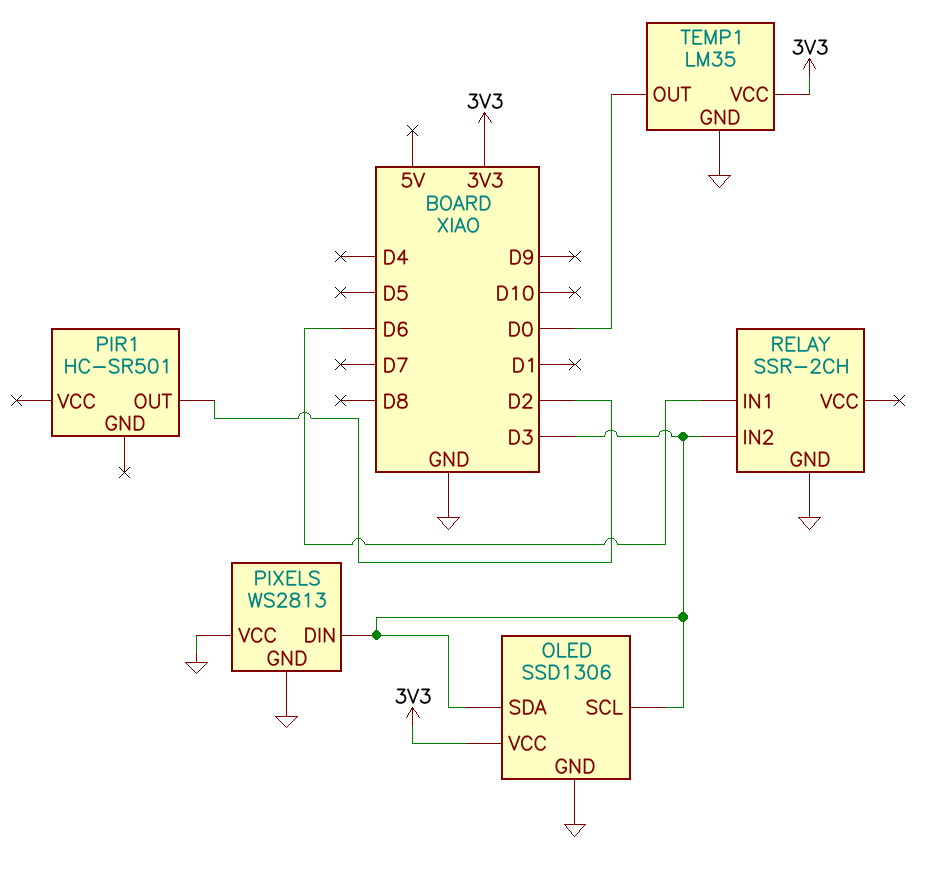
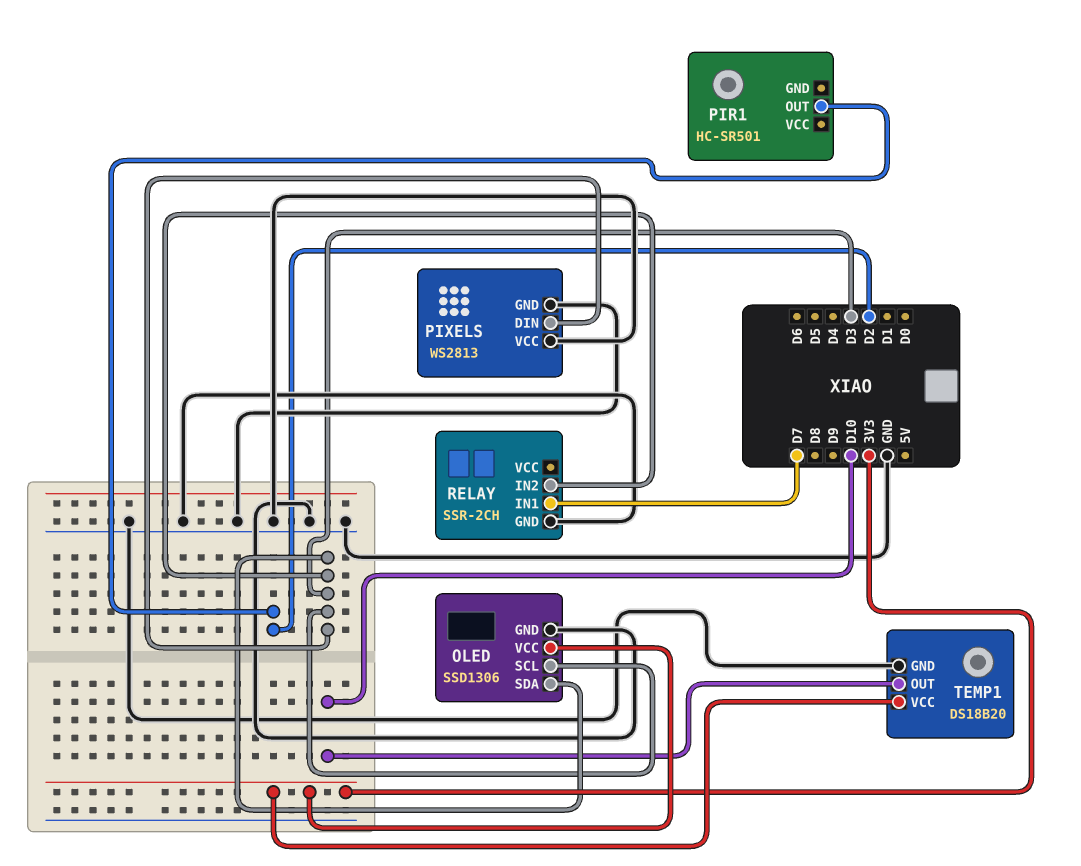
RELAY pin IN1: D6 -> D7
TEMP1: LM35 -> DS18B20
TEMP1 pin OUT: D0 -> D10

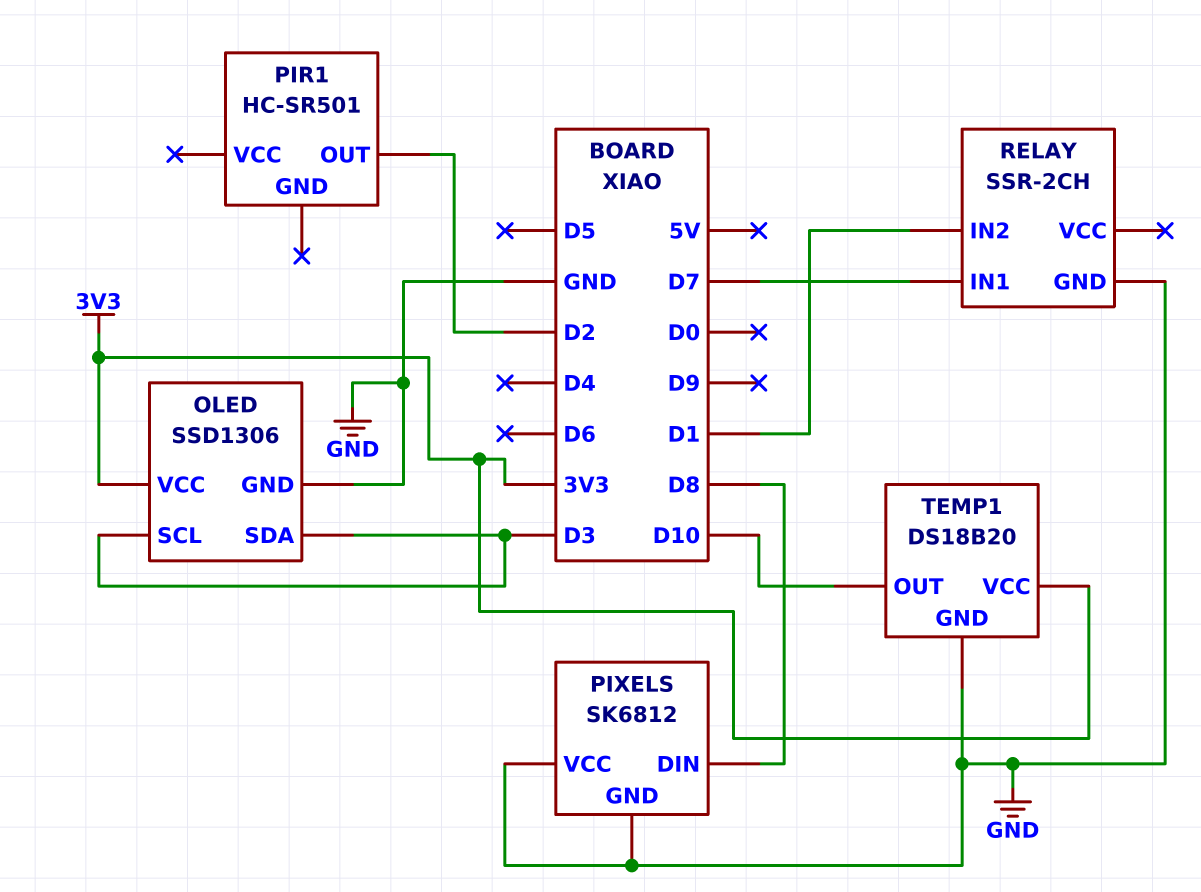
PIXELS: WS2813 -> SK6812
PIXELS pin DIN: D3 -> D8
RELAY pin IN2: D3 -> D1

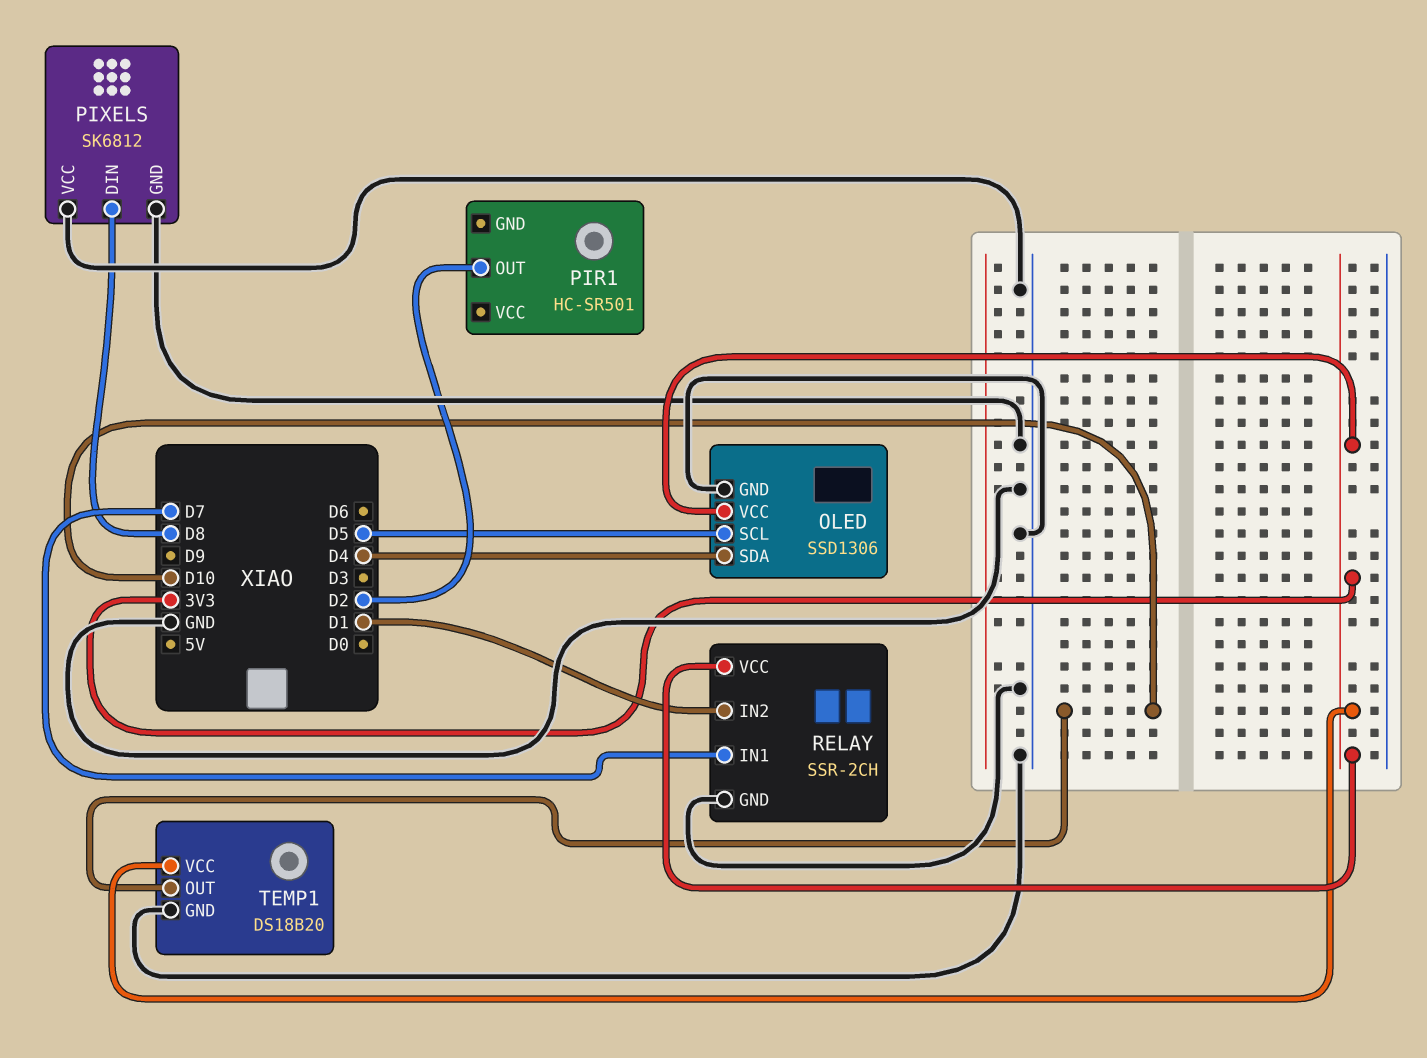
OLED pin SCL: D3 -> D5
OLED pin SDA: D3 -> D4
RELAY pin VCC: none -> 3V3

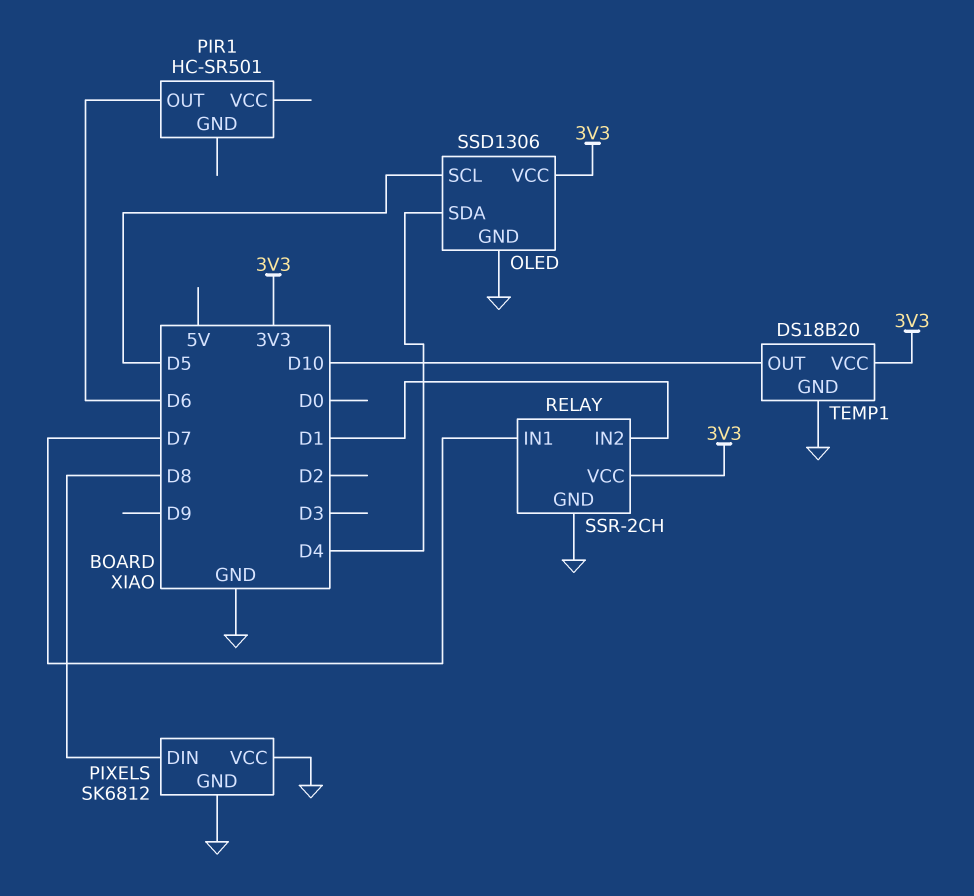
PIR1 pin OUT: D2 -> D6

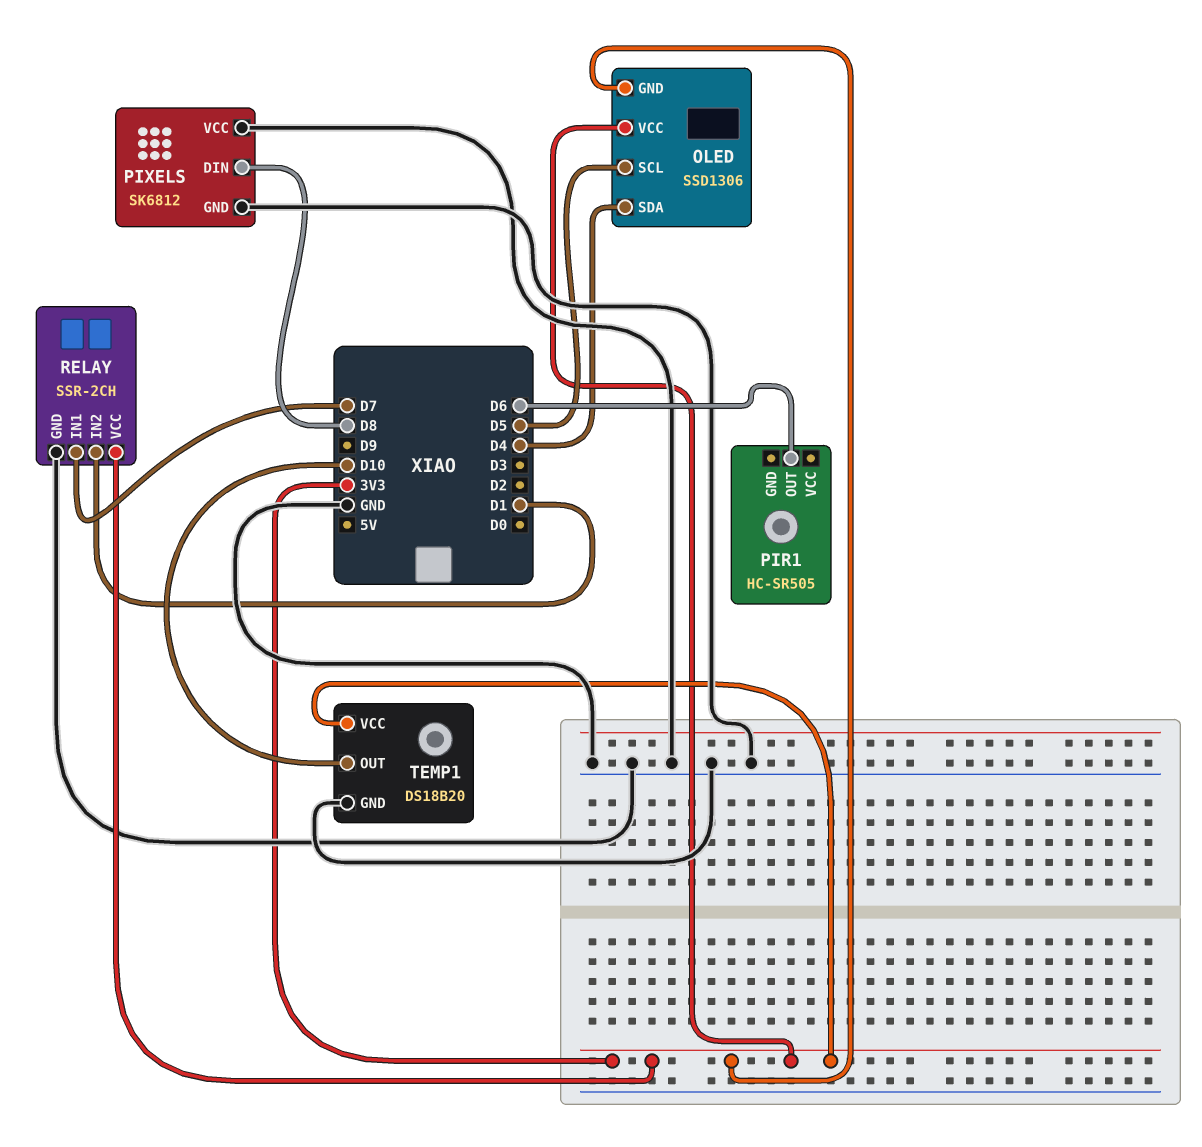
OLED pin GND: GND -> 3V3
PIR1: HC-SR501 -> HC-SR505

